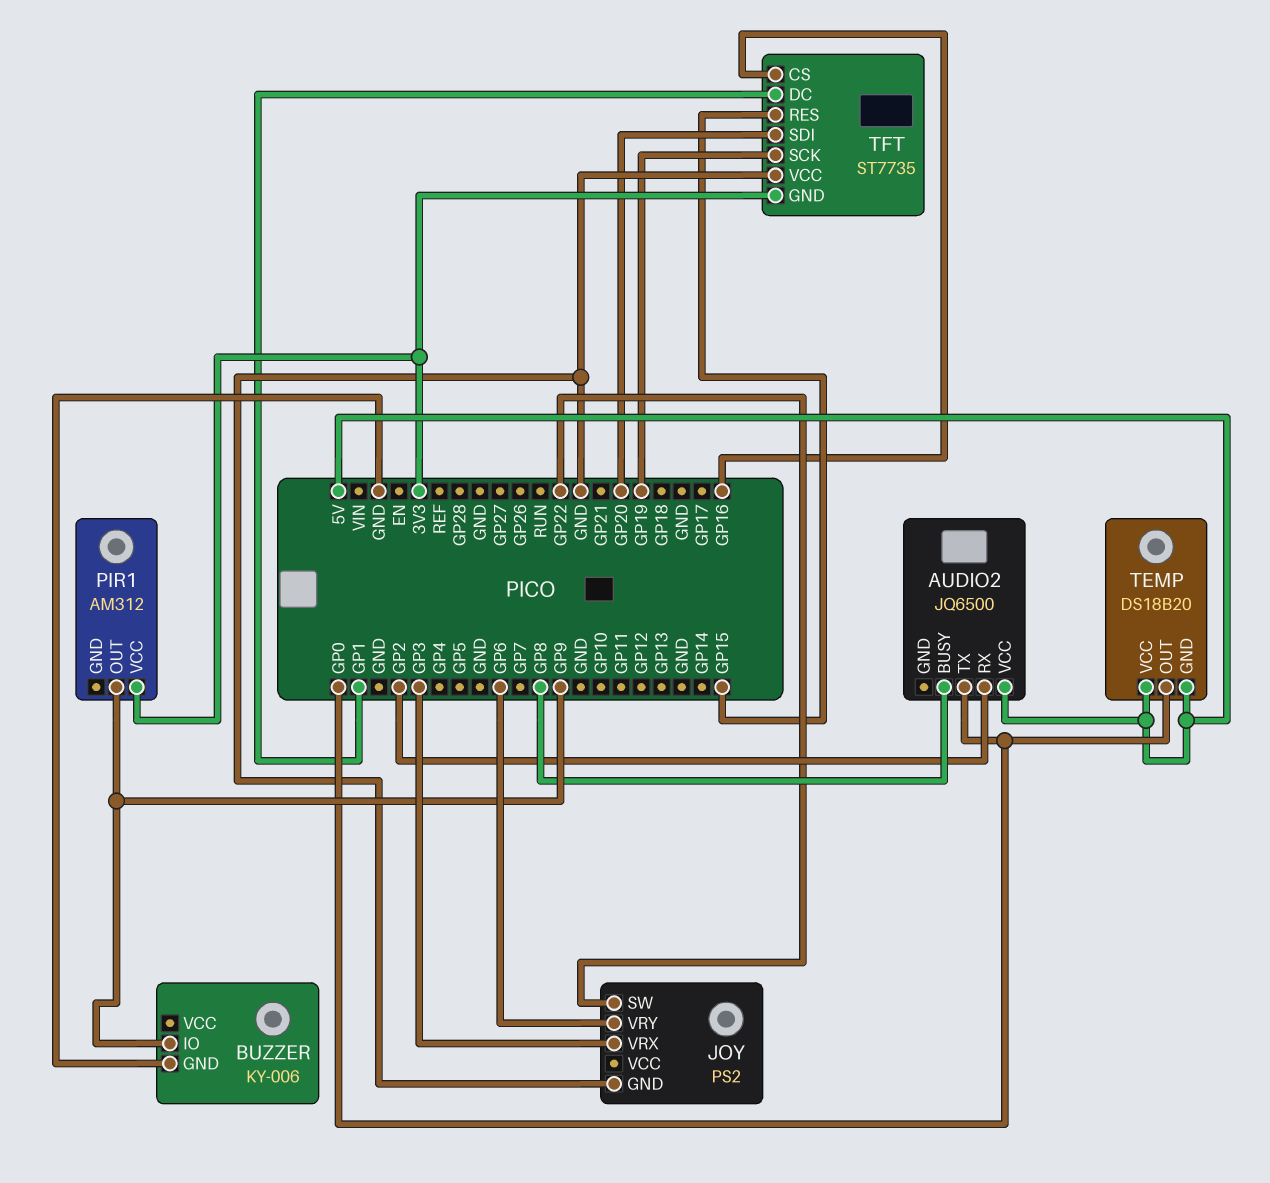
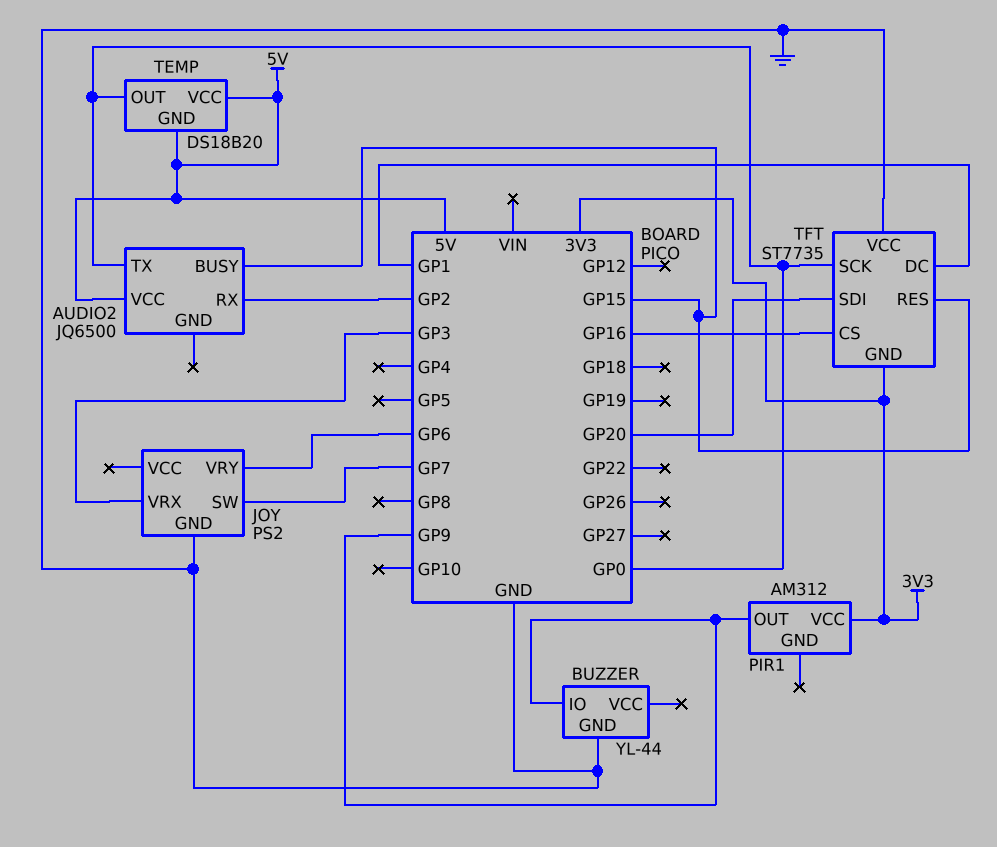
AUDIO2 pin BUSY: GP8 -> GP15
BUZZER: KY-006 -> YL-44
JOY pin SW: GP22 -> GP7
TFT pin SCK: GP19 -> GP0

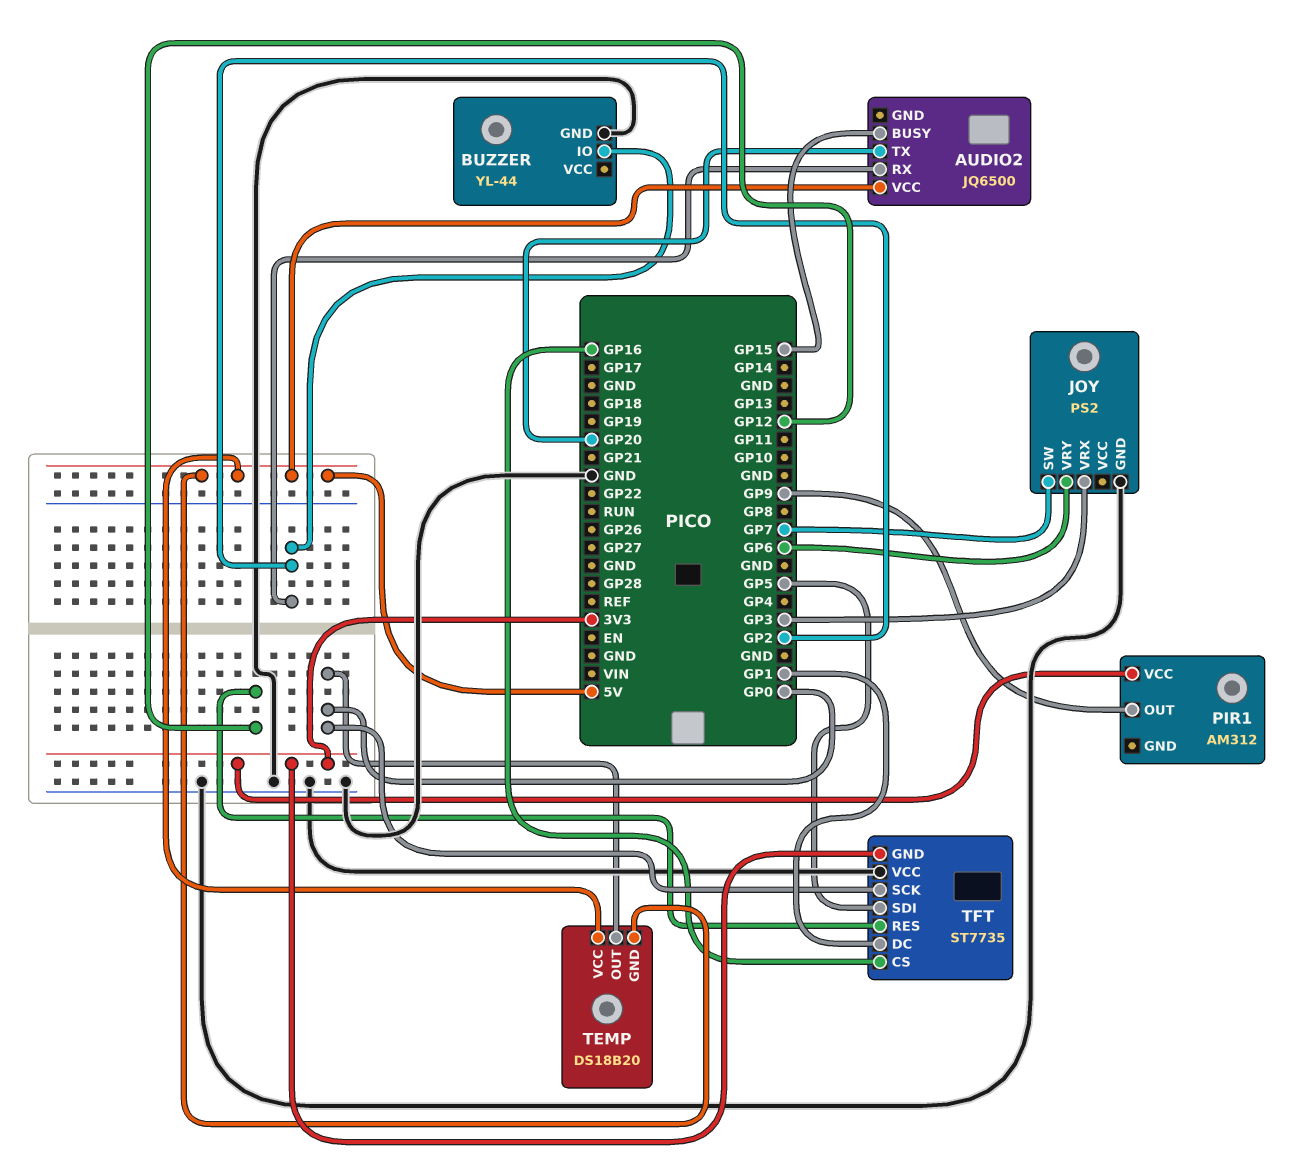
AUDIO2 pin TX: GP0 -> GP20
BUZZER pin IO: GP9 -> GP2
TFT pin RES: GP15 -> GP12
TFT pin SDI: GP20 -> GP5

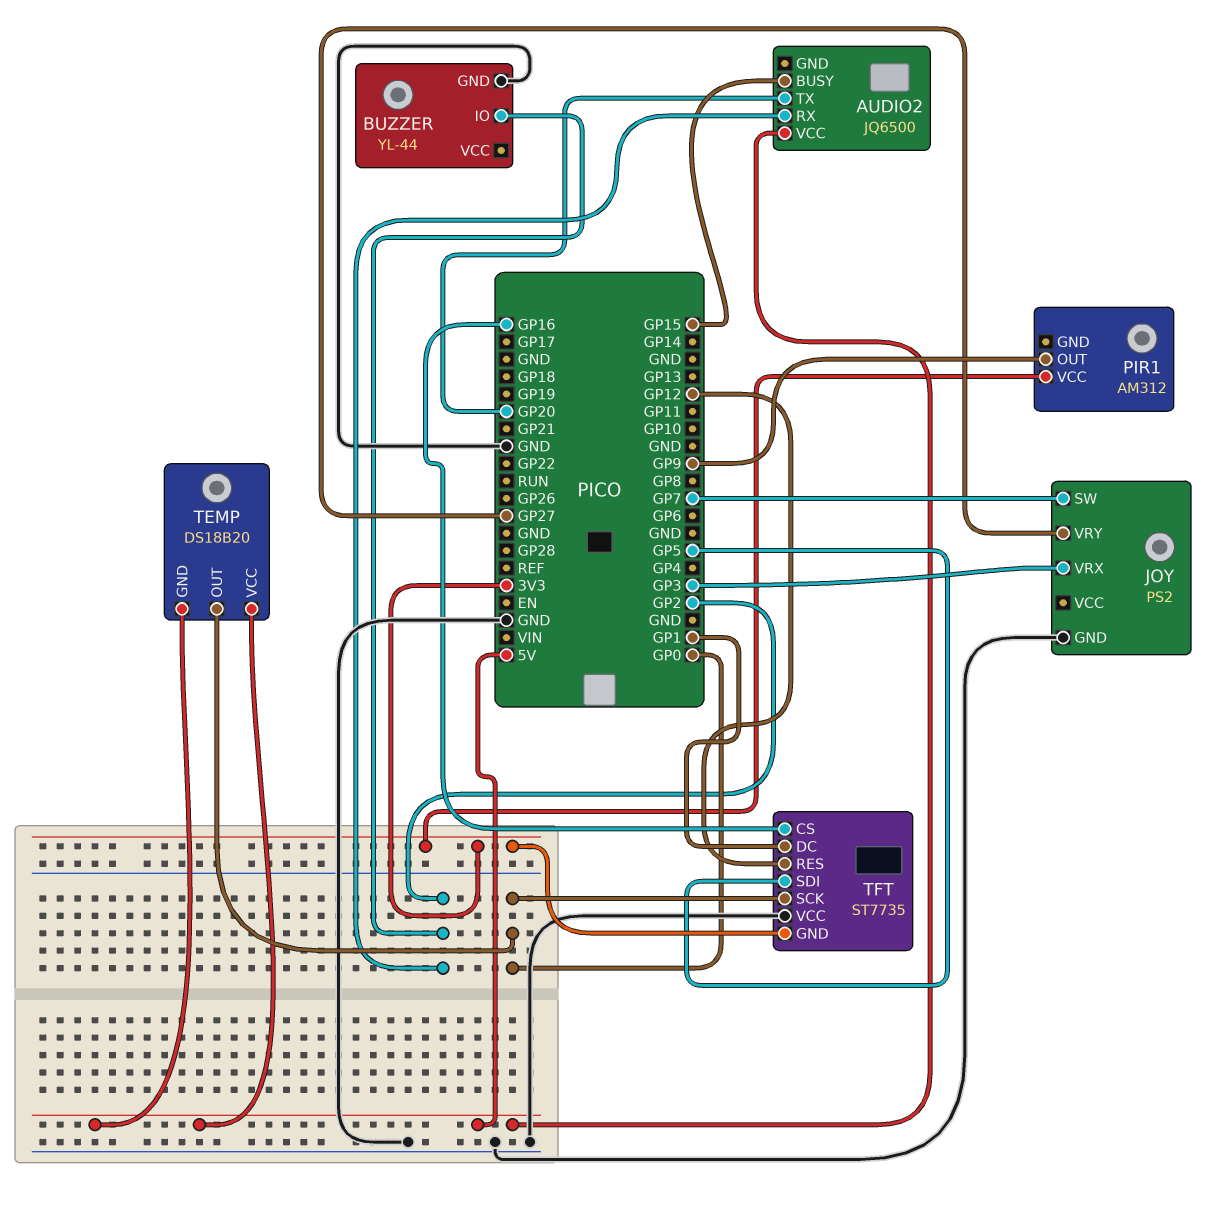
JOY pin VRY: GP6 -> GP27

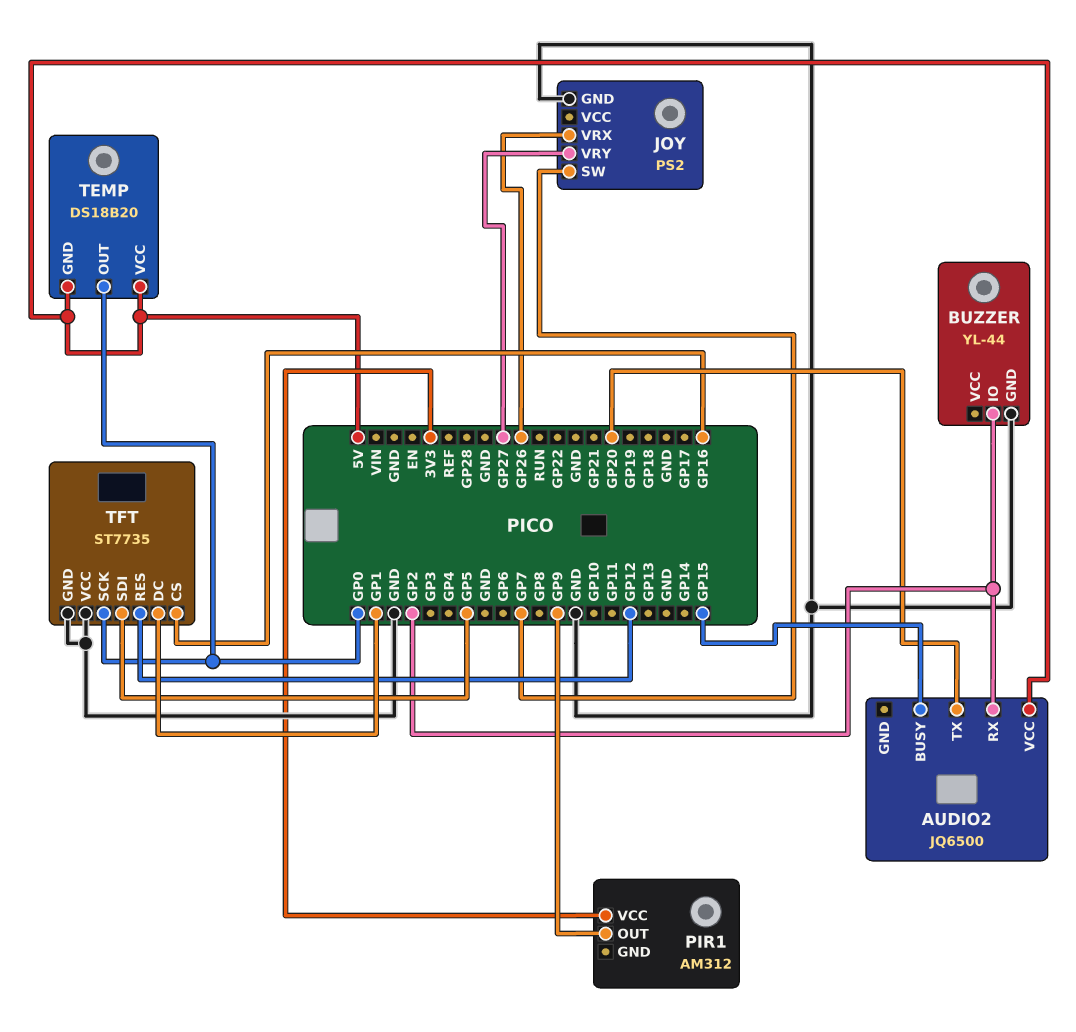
JOY pin VRX: GP3 -> GP26
TFT pin GND: 3V3 -> GND

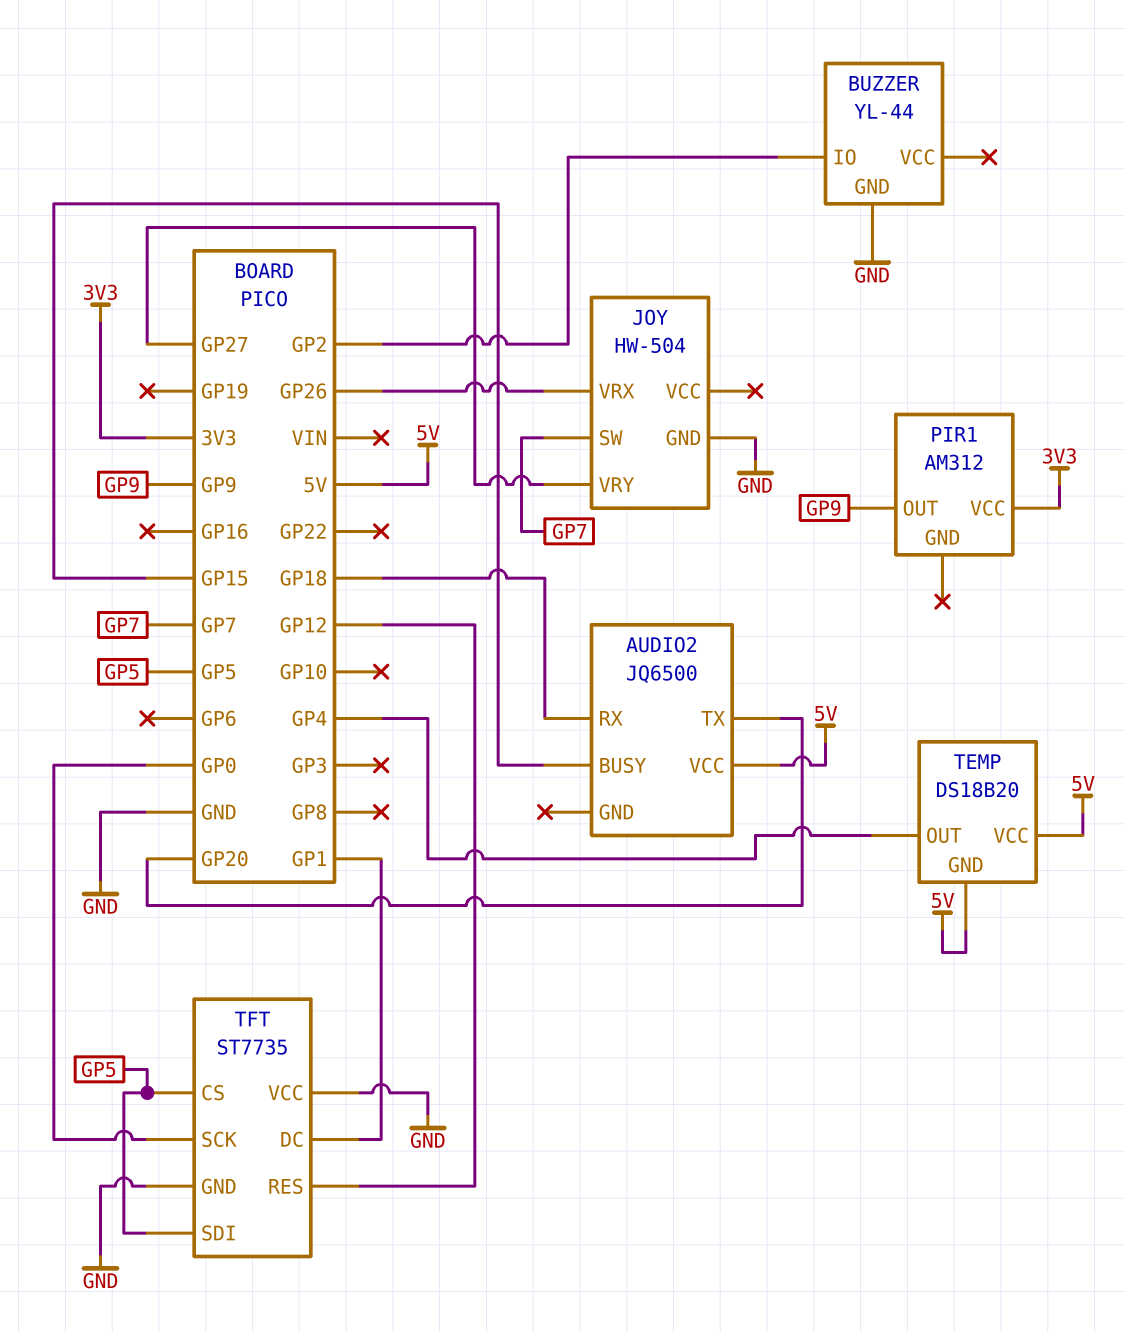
AUDIO2 pin RX: GP2 -> GP18
JOY: PS2 -> HW-504
TEMP pin OUT: GP0 -> GP4
TFT pin CS: GP16 -> GP5

